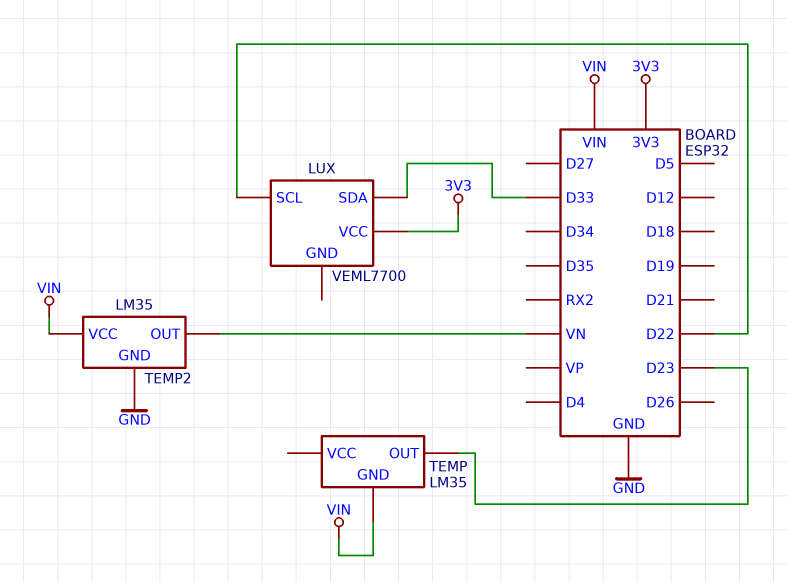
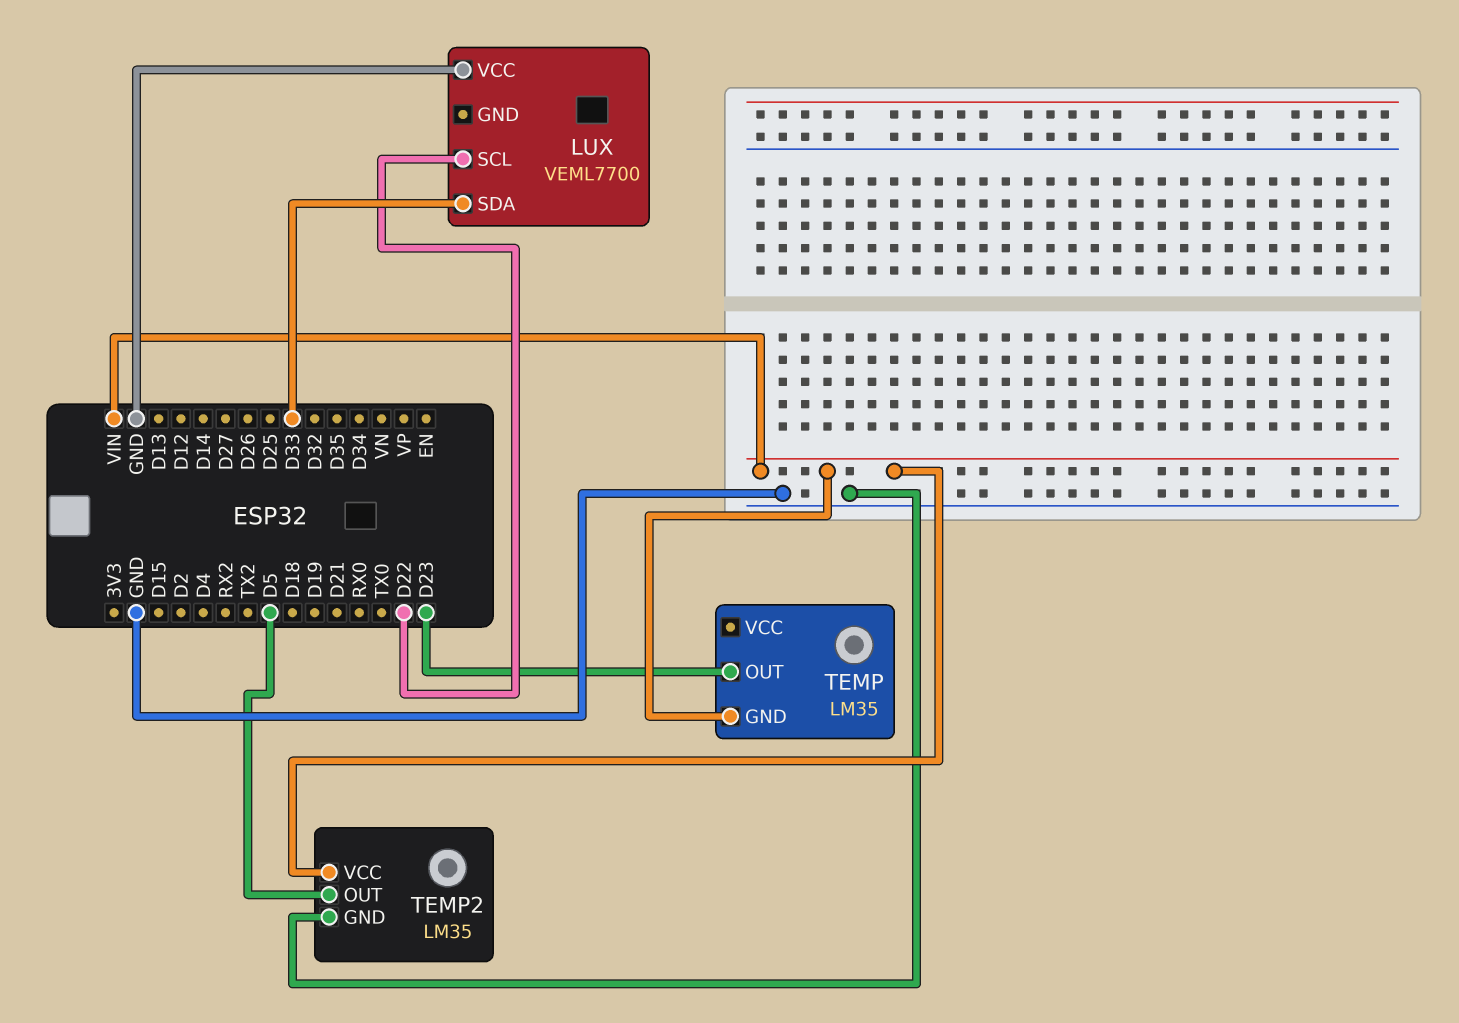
LUX pin VCC: 3V3 -> GND
TEMP2 pin OUT: VN -> D5

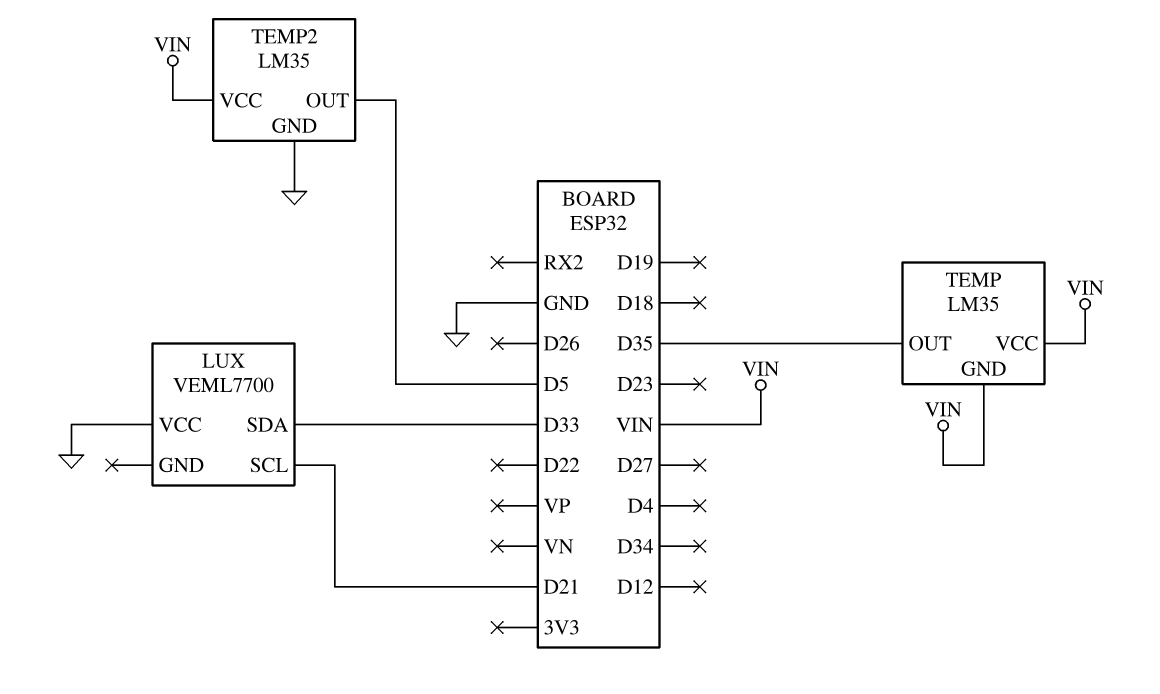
LUX pin SCL: D22 -> D21
TEMP pin OUT: D23 -> D35
TEMP pin VCC: none -> VIN

